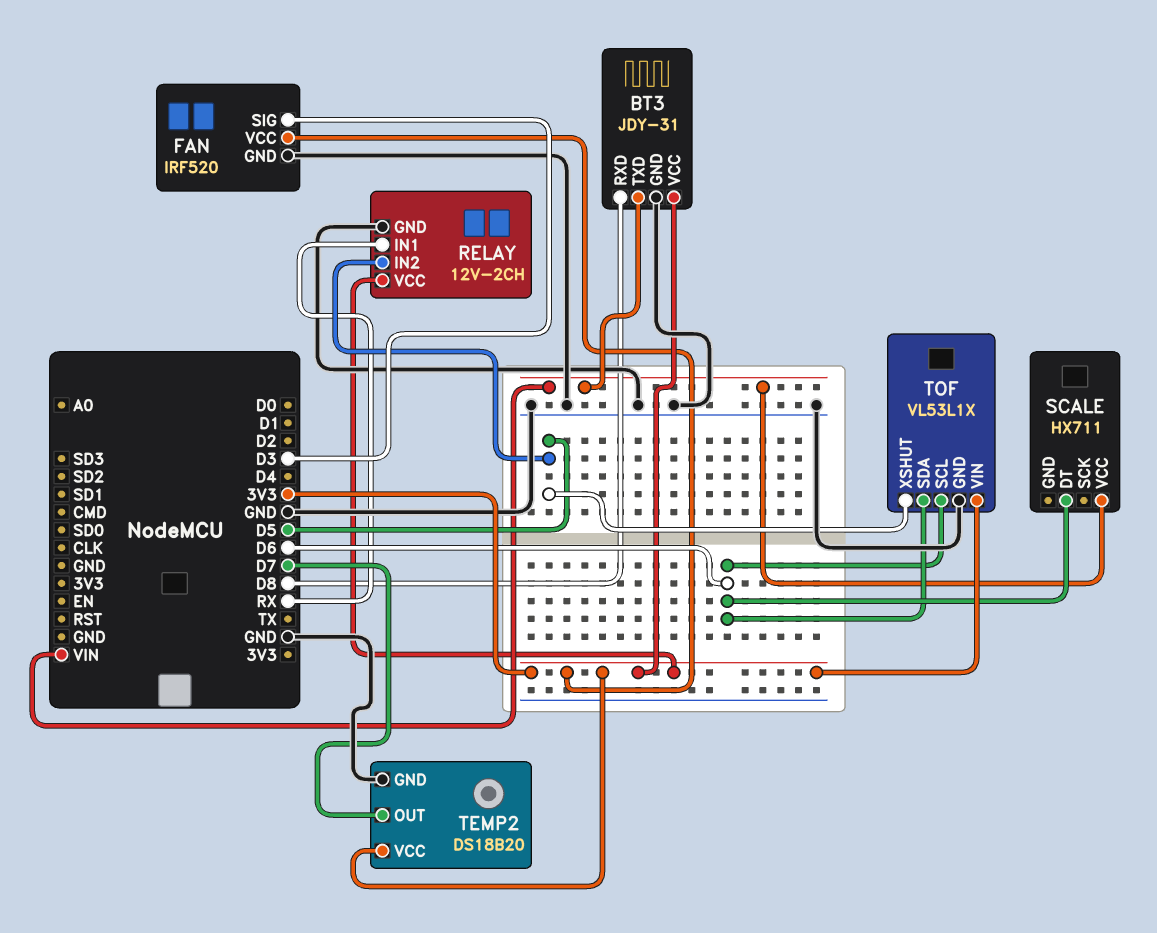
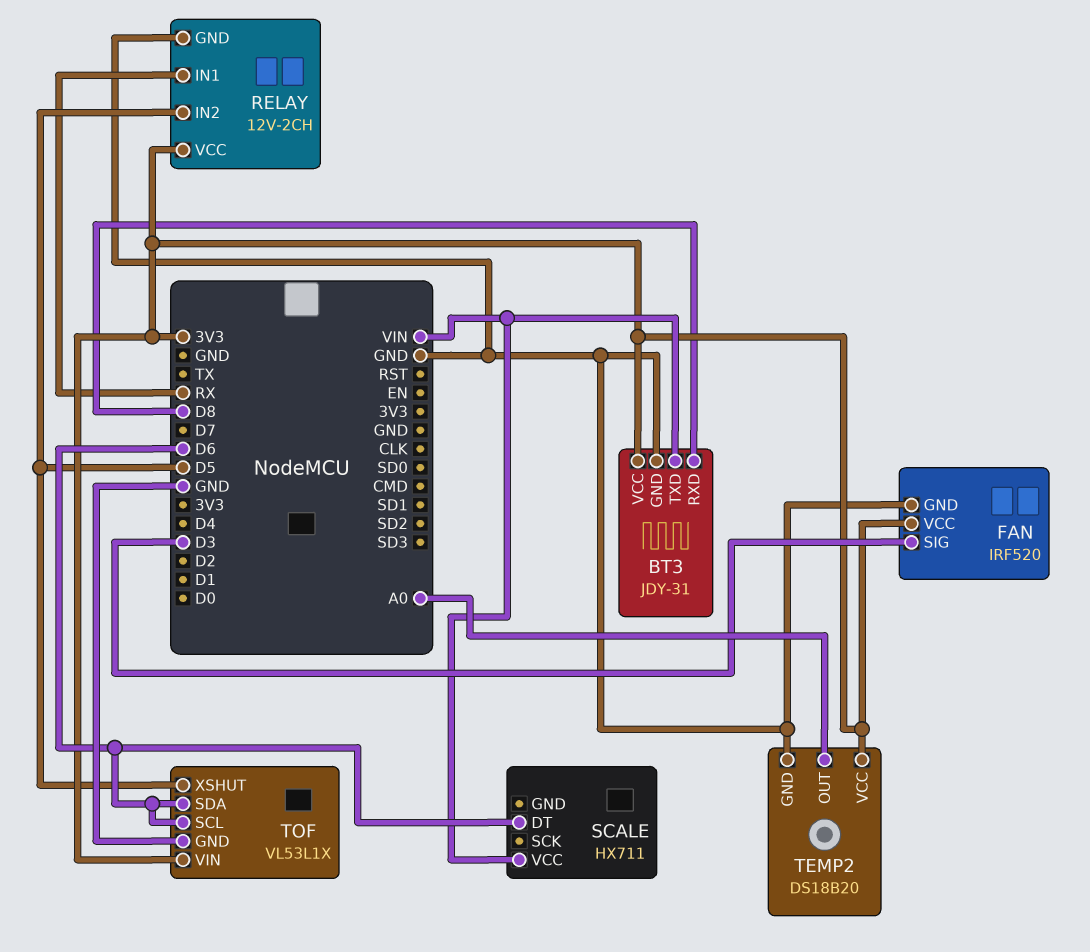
TEMP2 pin OUT: D7 -> A0

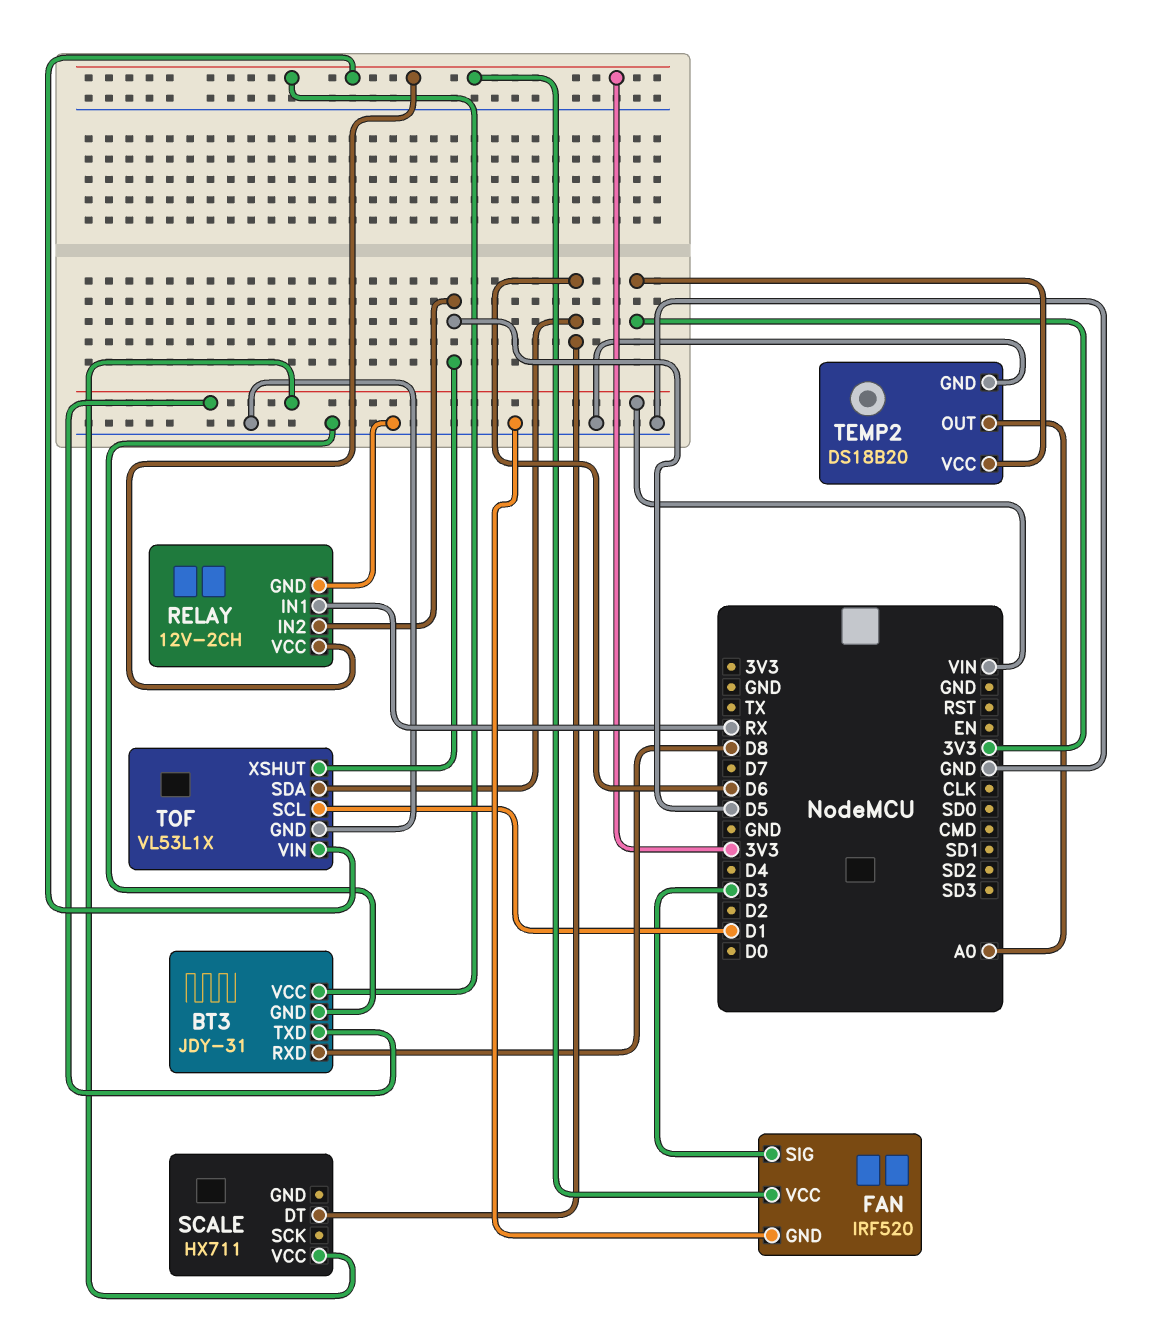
TOF pin SCL: D6 -> D1

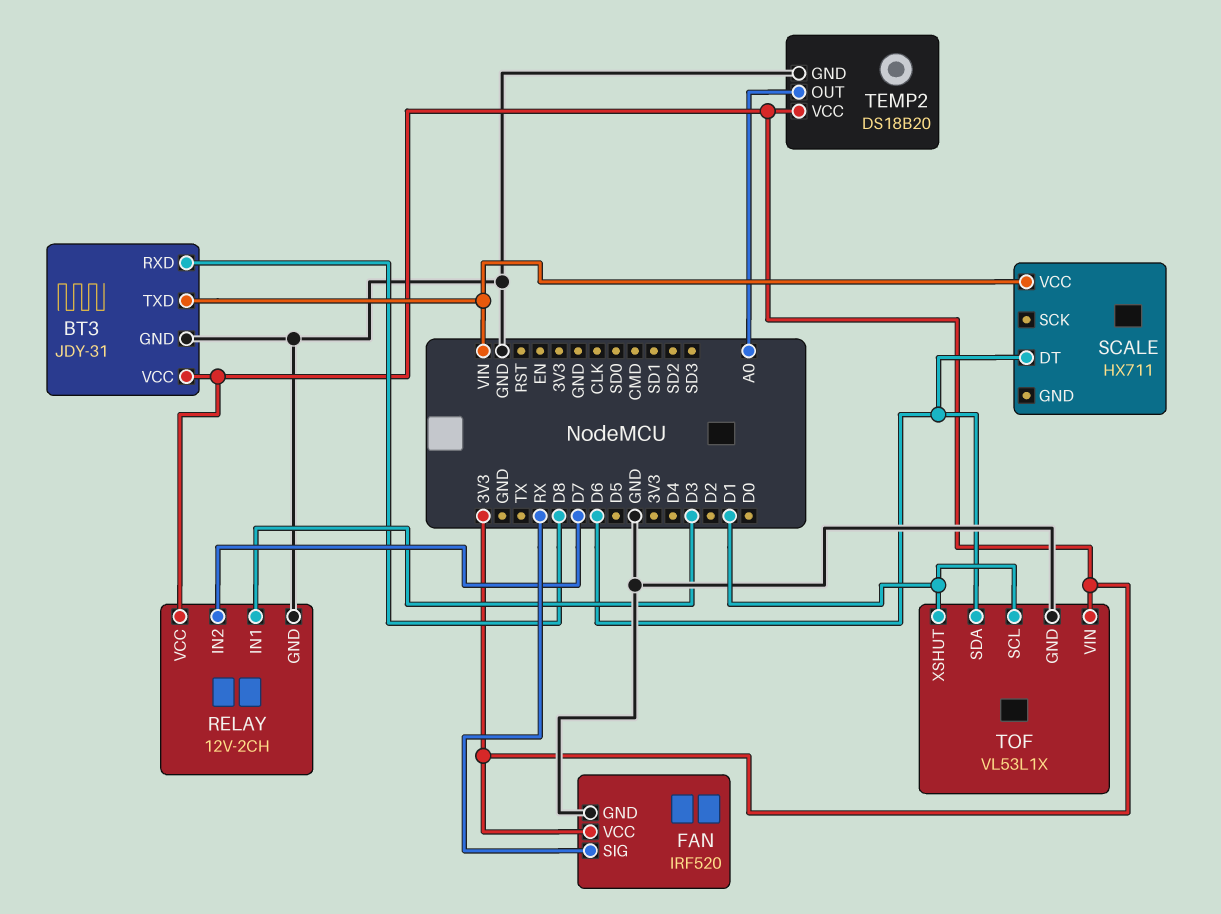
FAN pin SIG: D3 -> RX
RELAY pin IN1: RX -> D3
RELAY pin IN2: D5 -> D7
TOF pin XSHUT: D5 -> D1

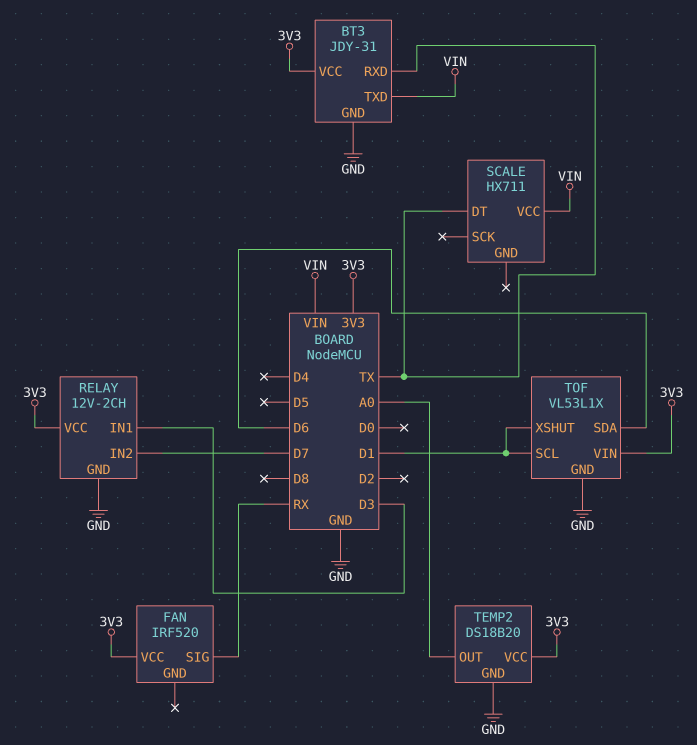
BT3 pin RXD: D8 -> TX
FAN pin GND: GND -> none
SCALE pin DT: D6 -> TX

